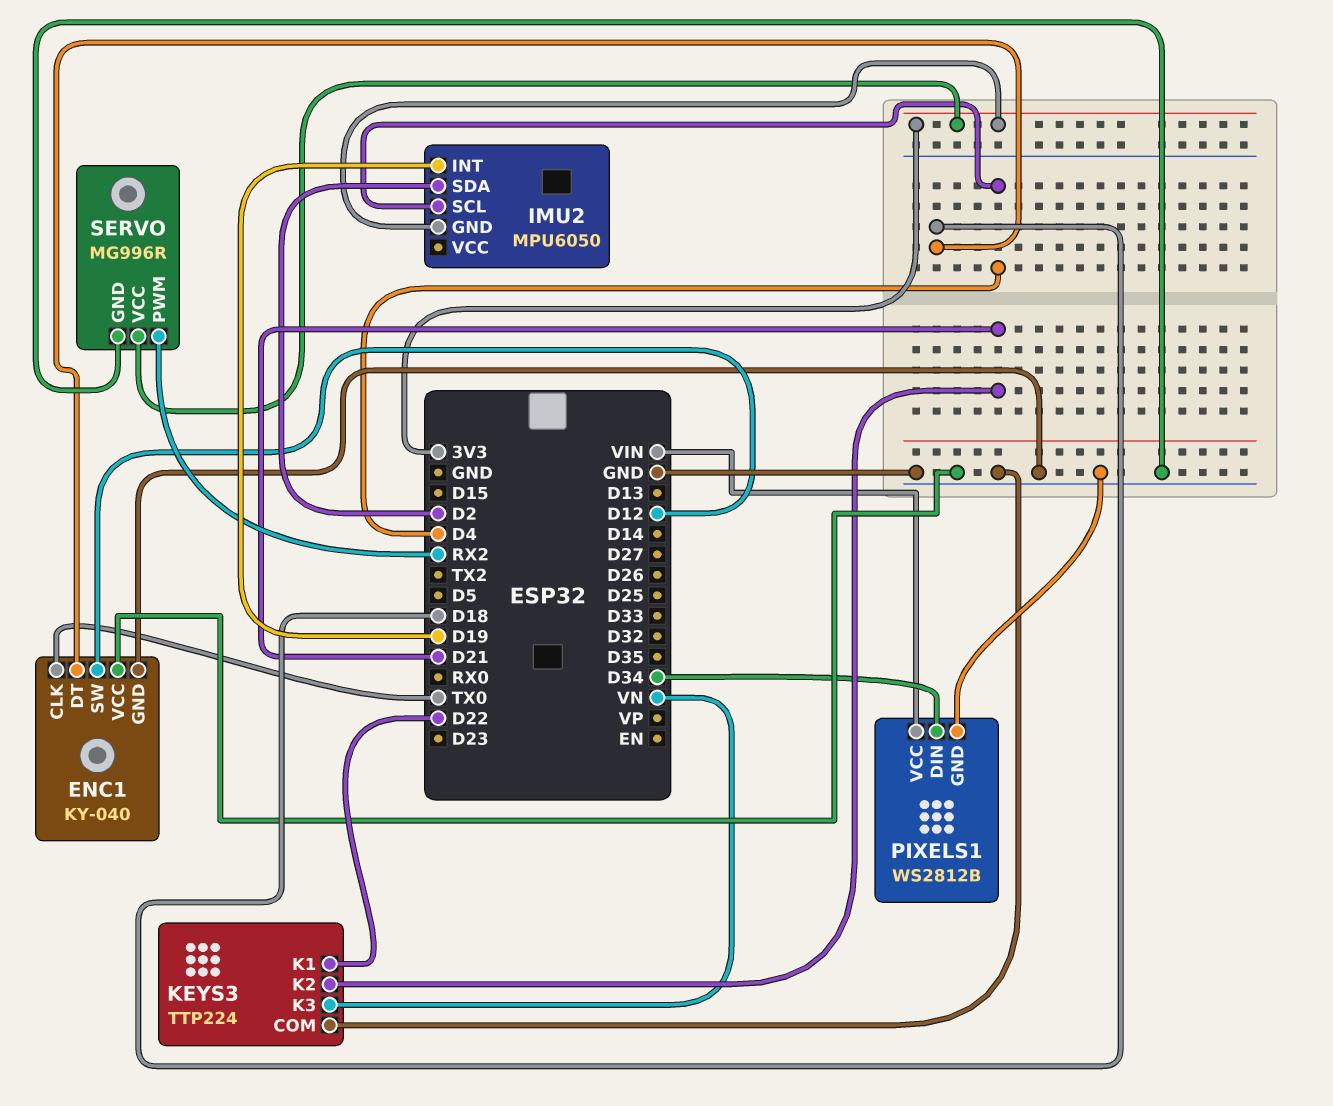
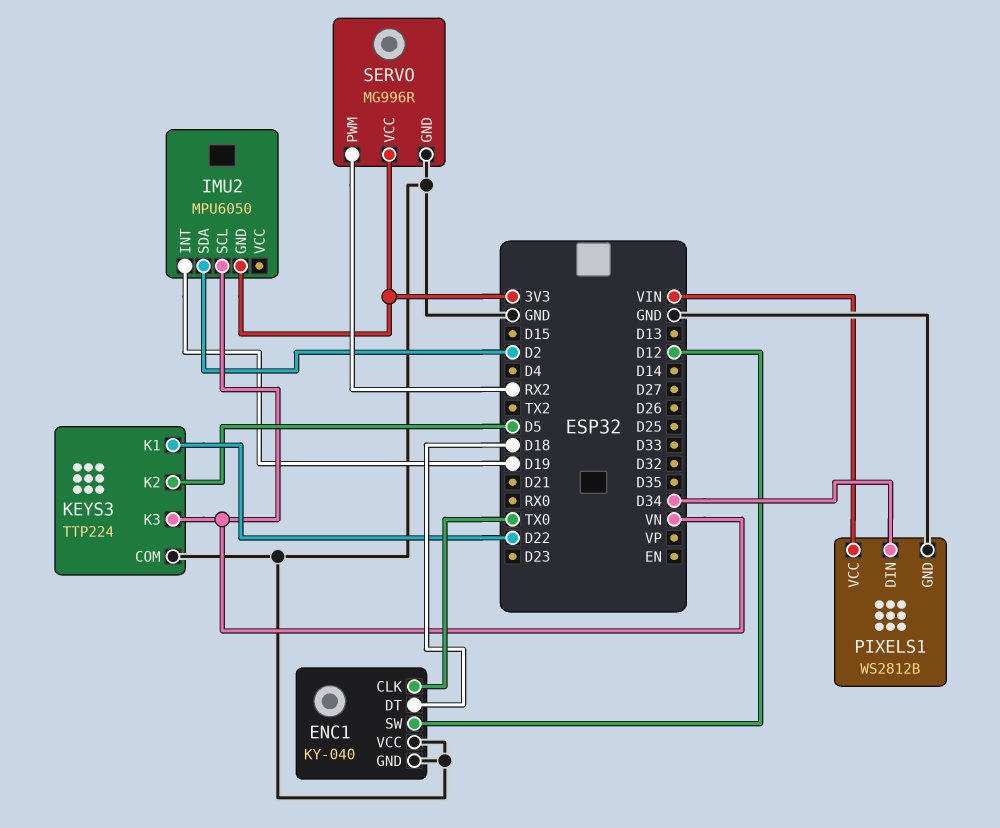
IMU2 pin SCL: D4 -> VN
KEYS3 pin K2: D21 -> D5

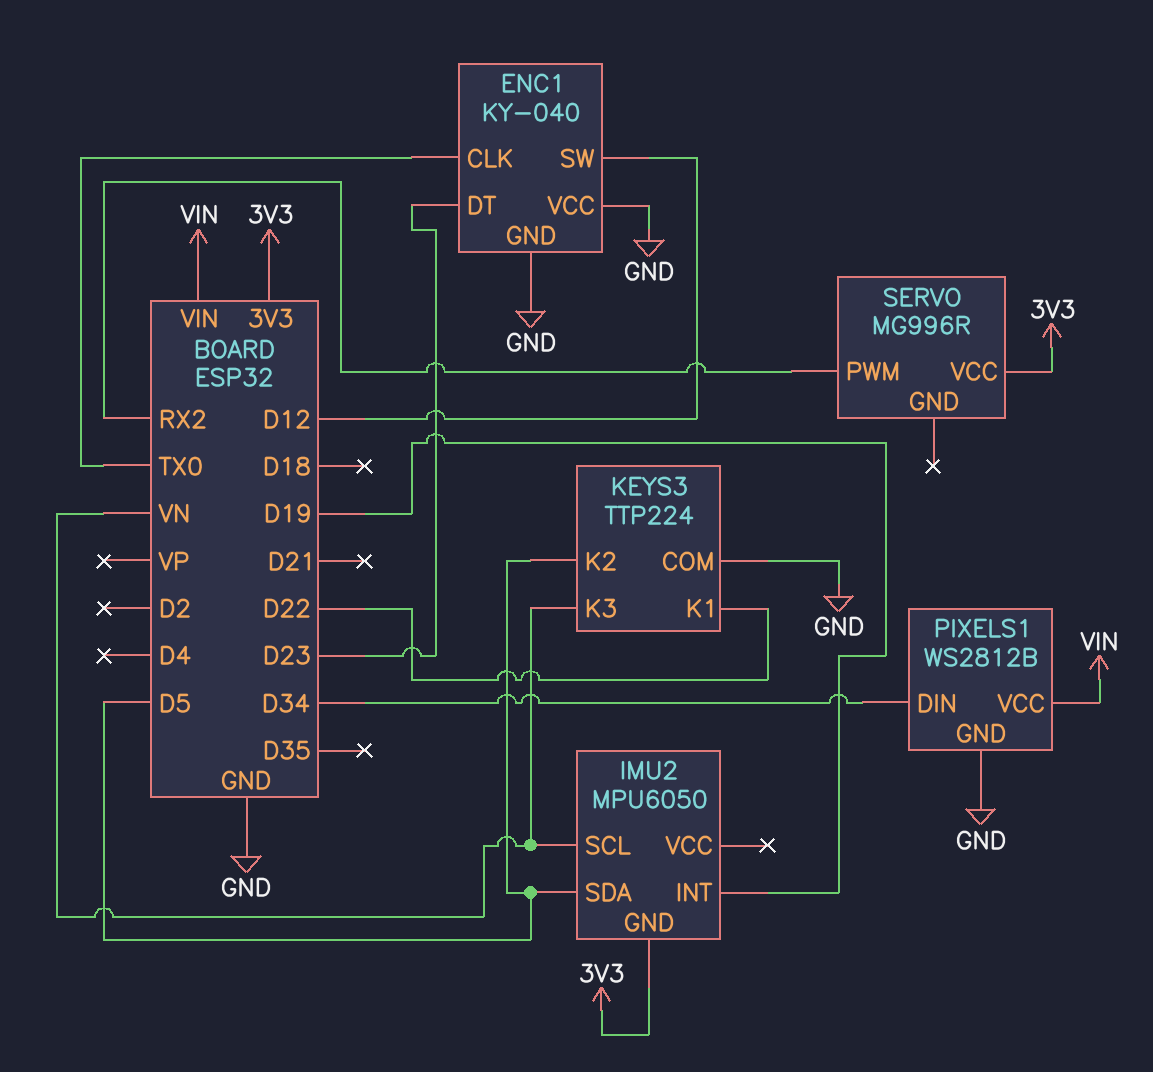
ENC1 pin DT: D18 -> D23
IMU2 pin SDA: D2 -> D5
SERVO pin GND: GND -> none

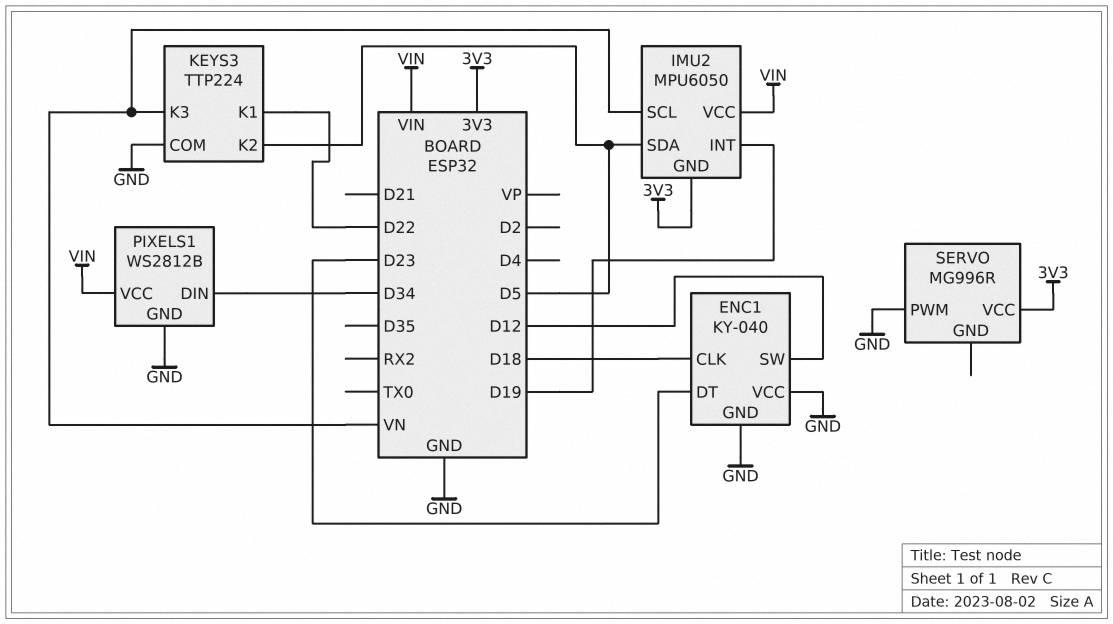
ENC1 pin CLK: TX0 -> D18
IMU2 pin VCC: none -> VIN
SERVO pin PWM: RX2 -> GND

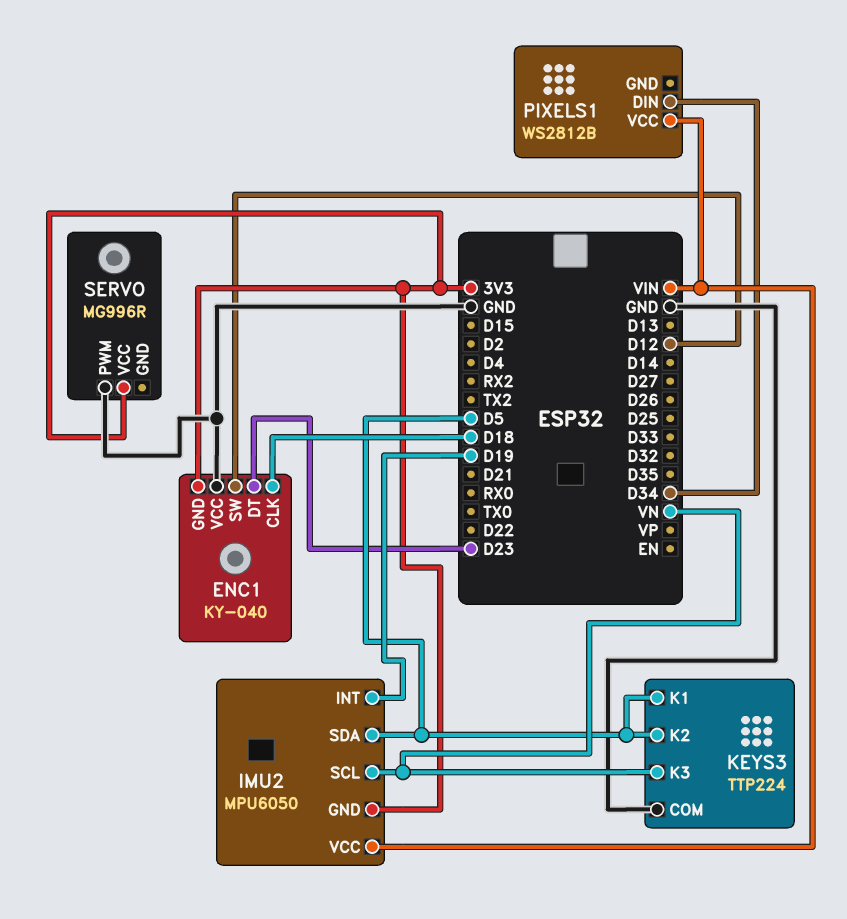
ENC1 pin GND: GND -> 3V3
KEYS3 pin K1: D22 -> D5
PIXELS1 pin GND: GND -> none

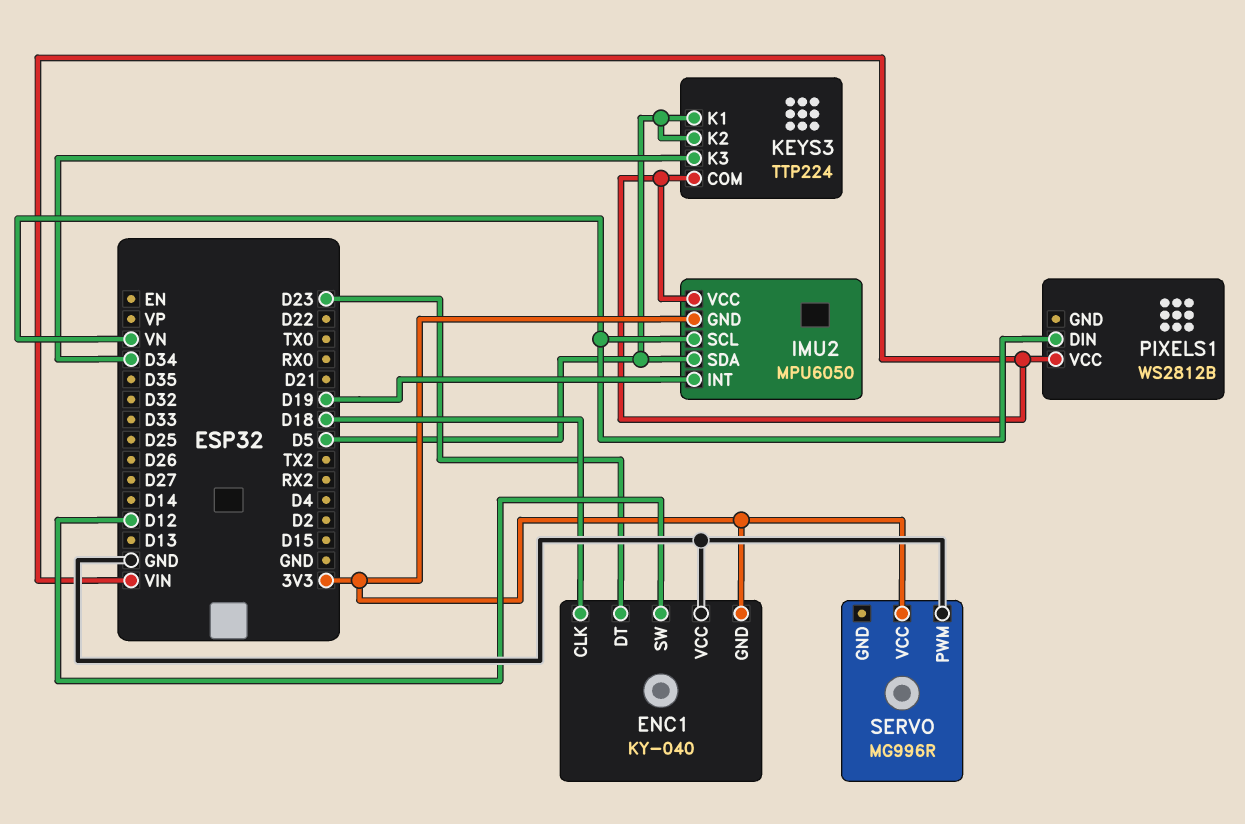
KEYS3 pin COM: GND -> VIN
KEYS3 pin K3: VN -> D34
PIXELS1 pin DIN: D34 -> VN

